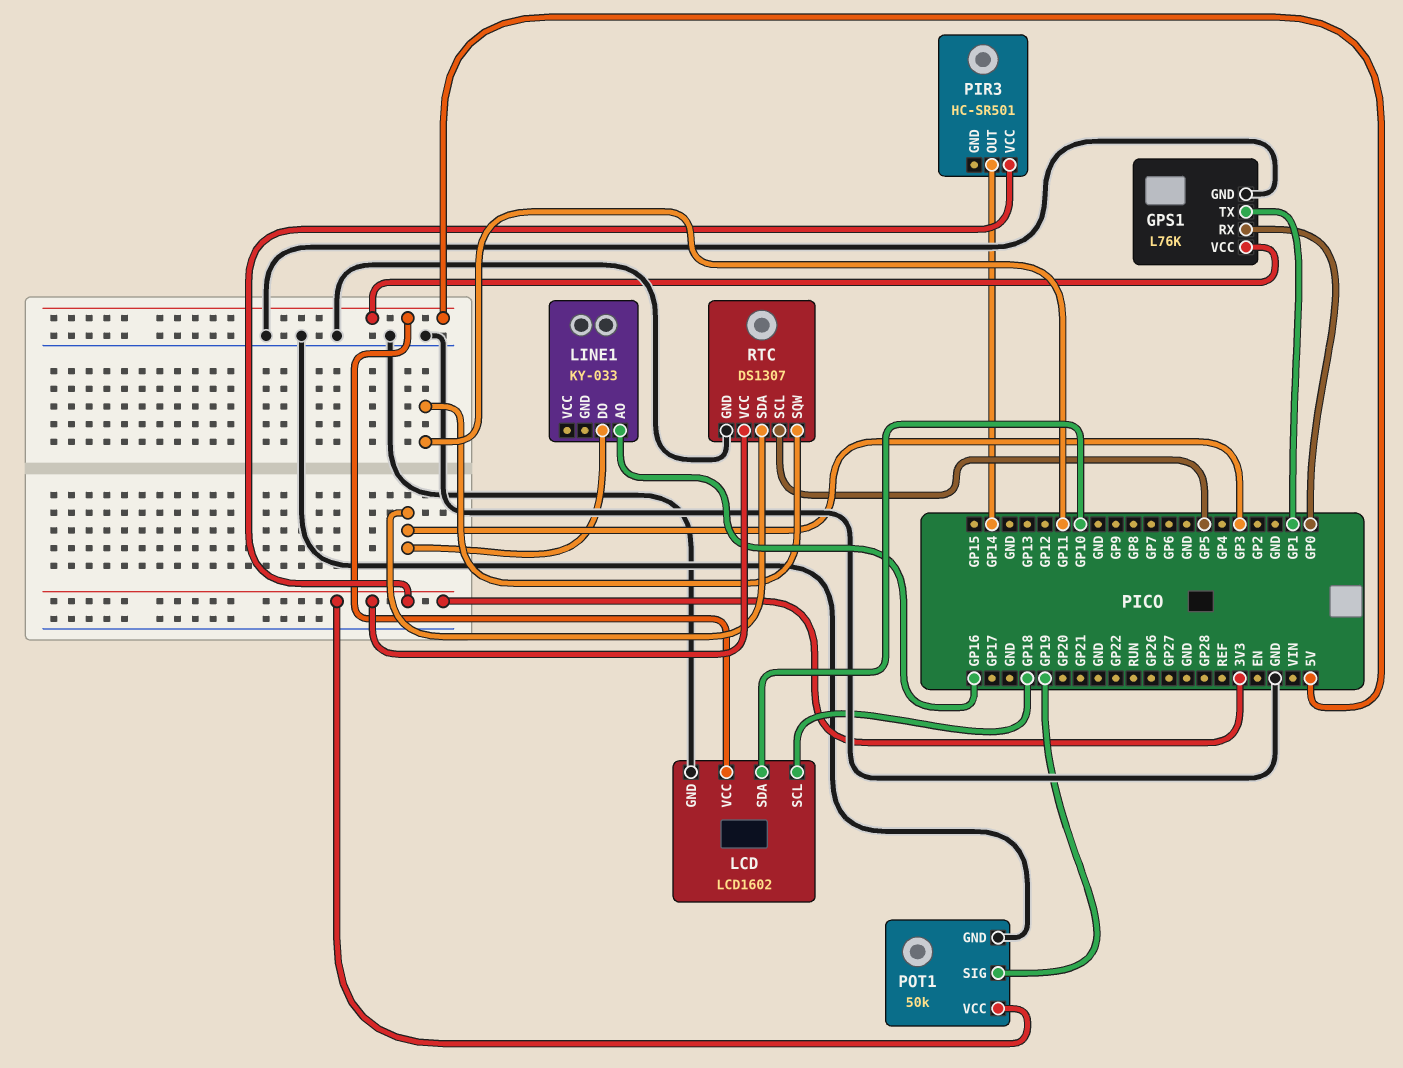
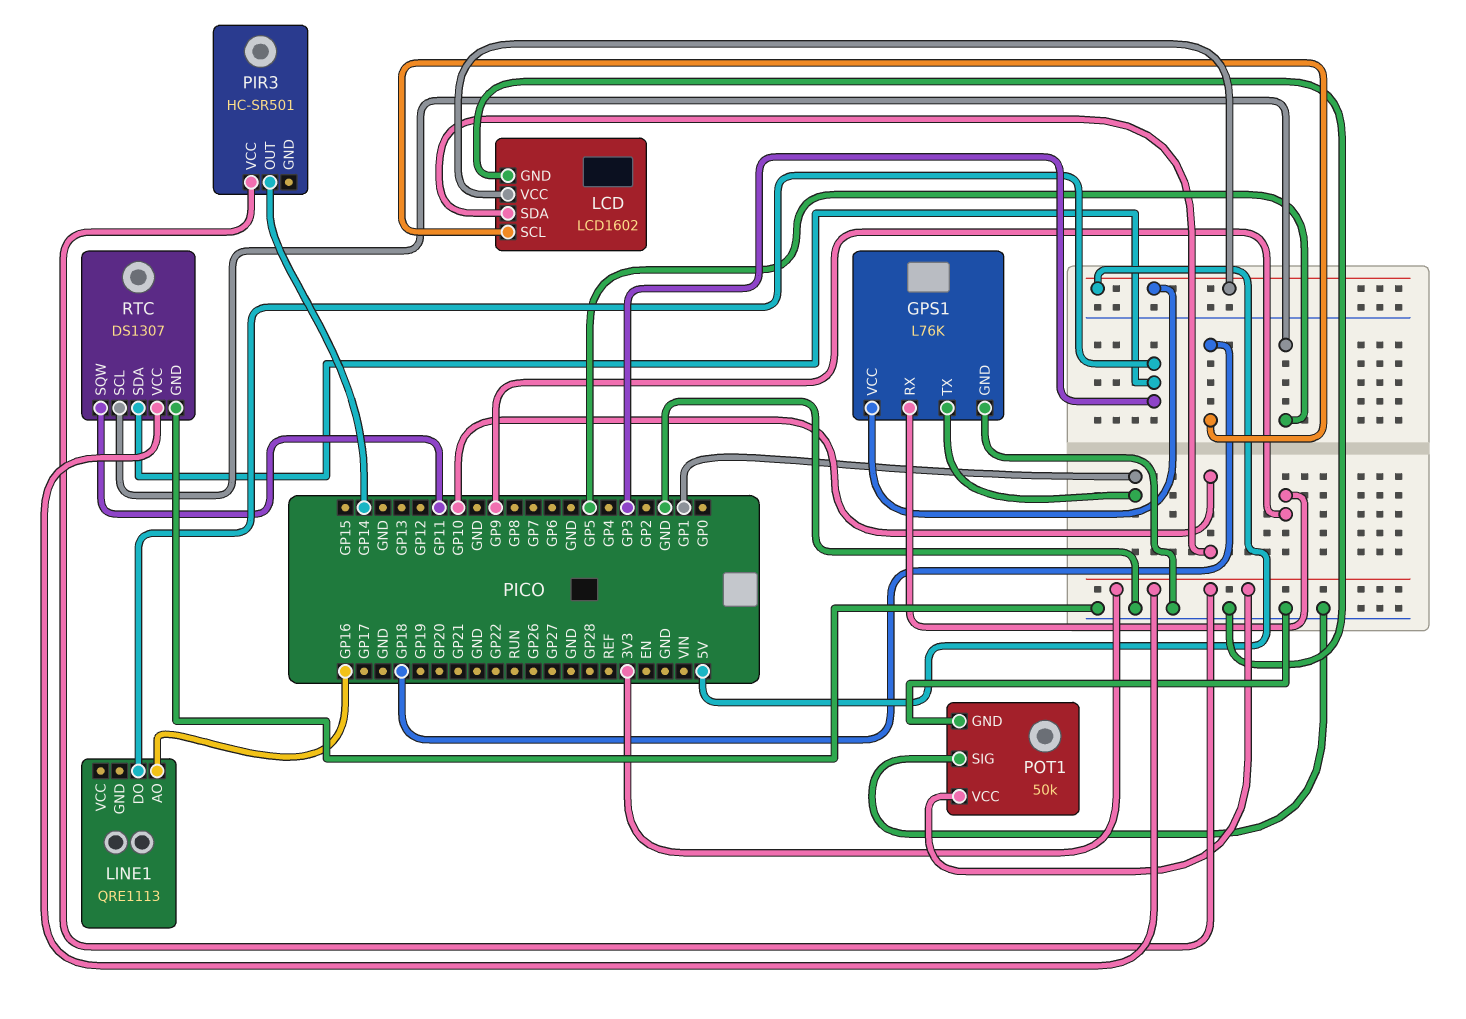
GPS1 pin RX: GP0 -> GP9
LINE1: KY-033 -> QRE1113
POT1 pin SIG: GP19 -> GND

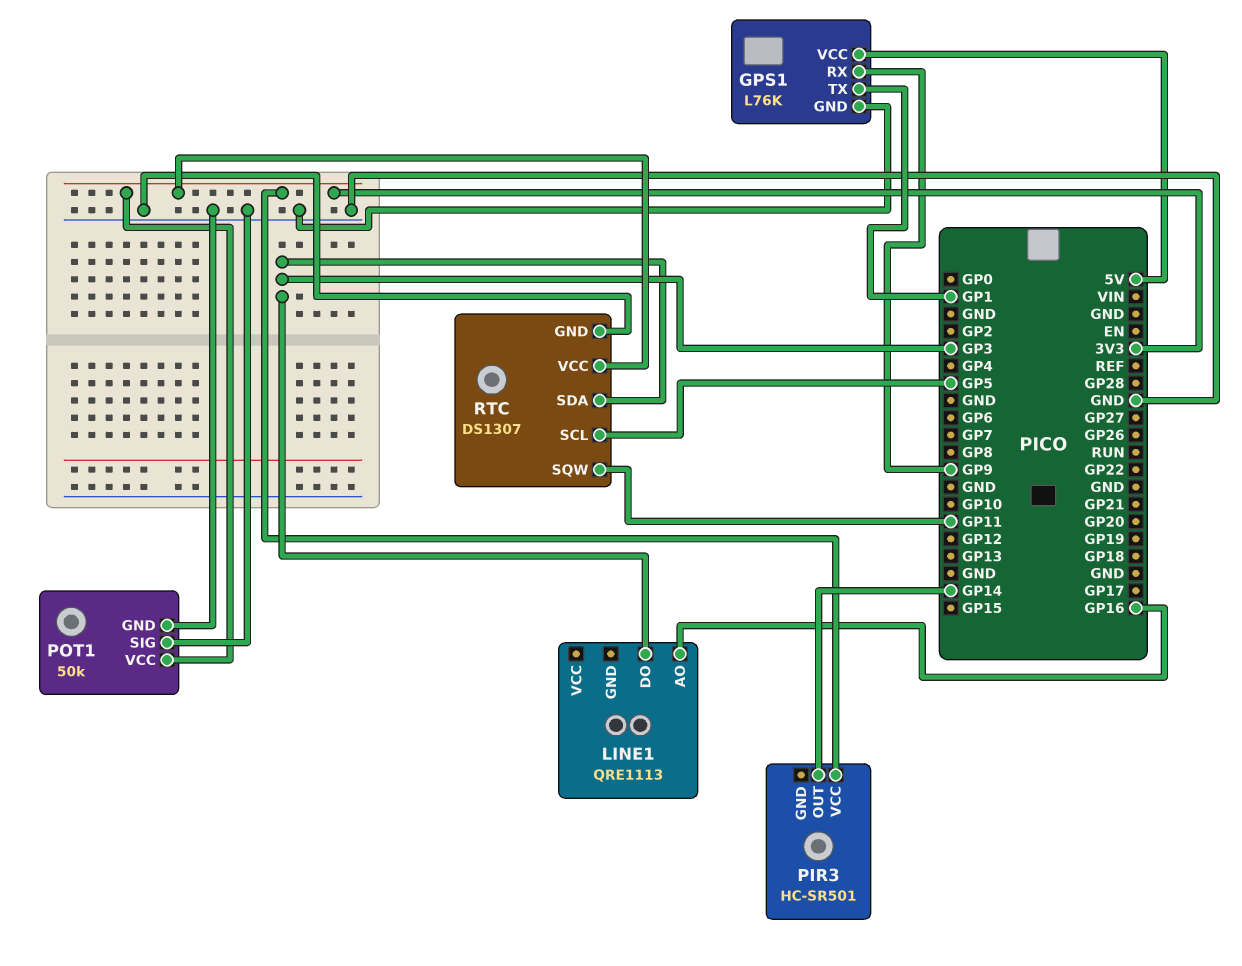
LCD: LCD1602 -> none
LCD pin GND: GND -> none
LCD pin SCL: GP18 -> none
LCD pin SDA: GP10 -> none
LCD pin VCC: 5V -> none

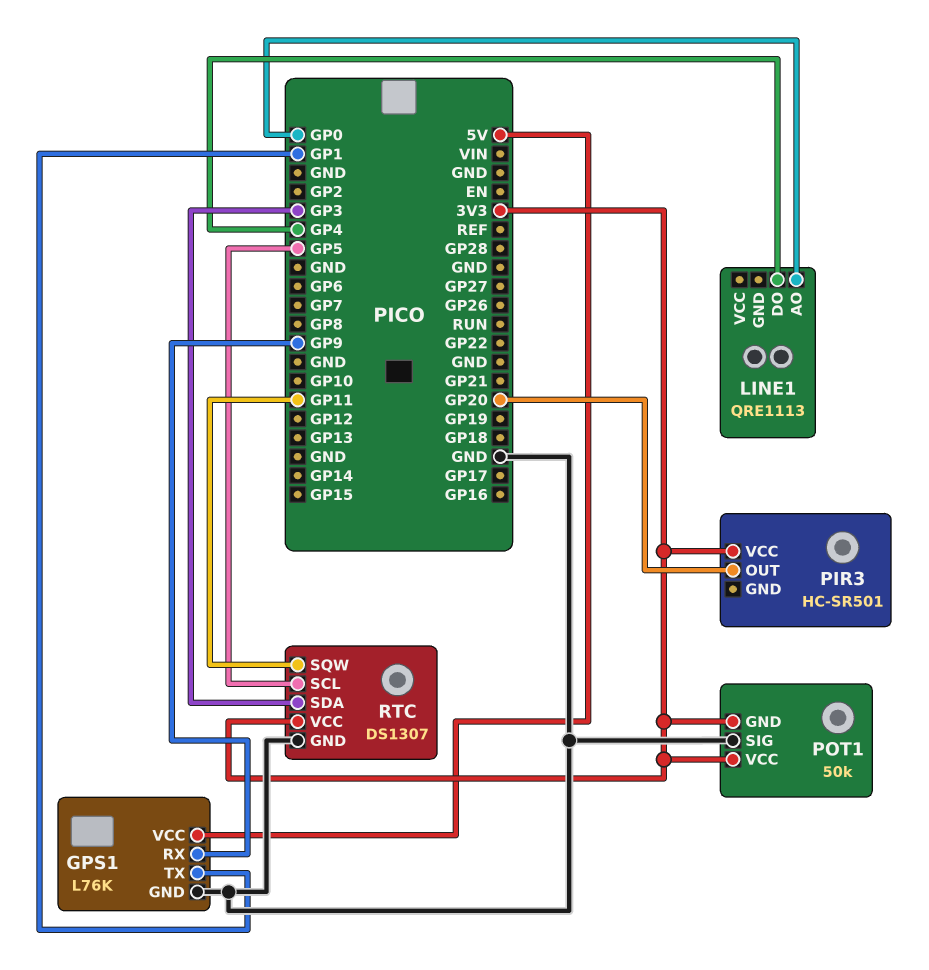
LINE1 pin AO: GP16 -> GP0
LINE1 pin DO: GP3 -> GP4
PIR3 pin OUT: GP14 -> GP20
POT1 pin GND: GND -> 3V3

